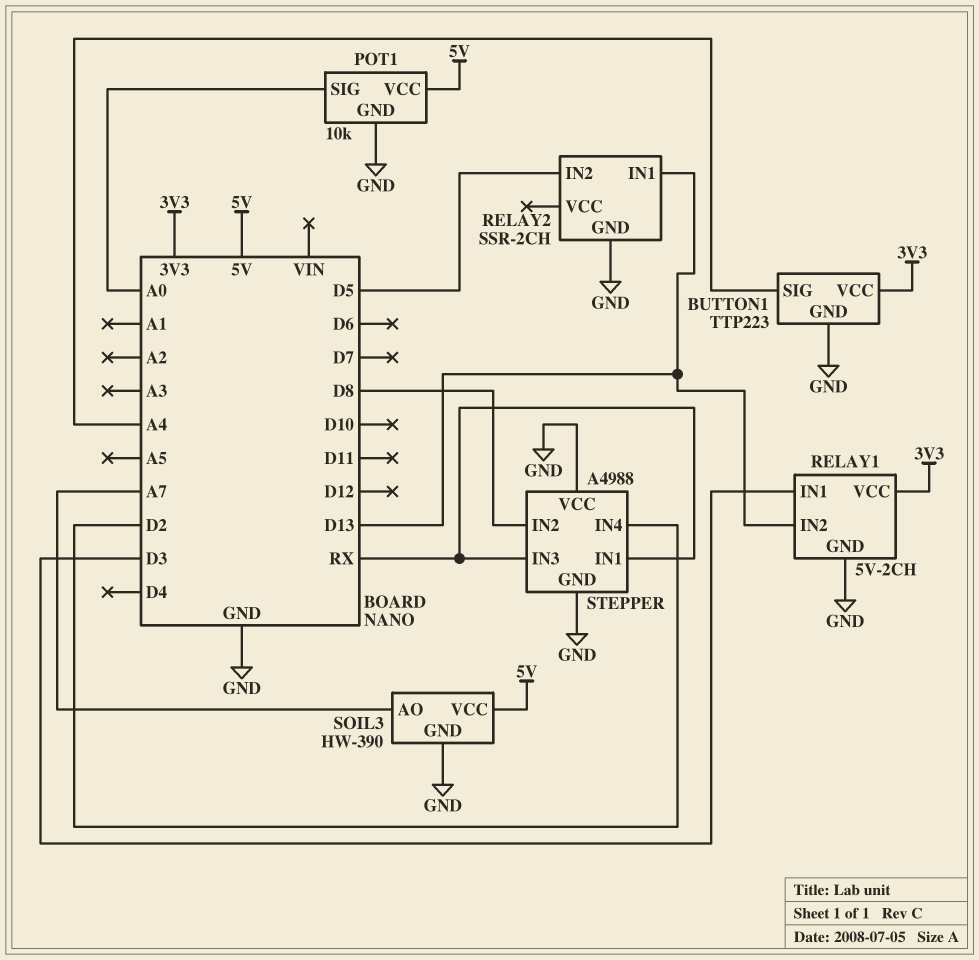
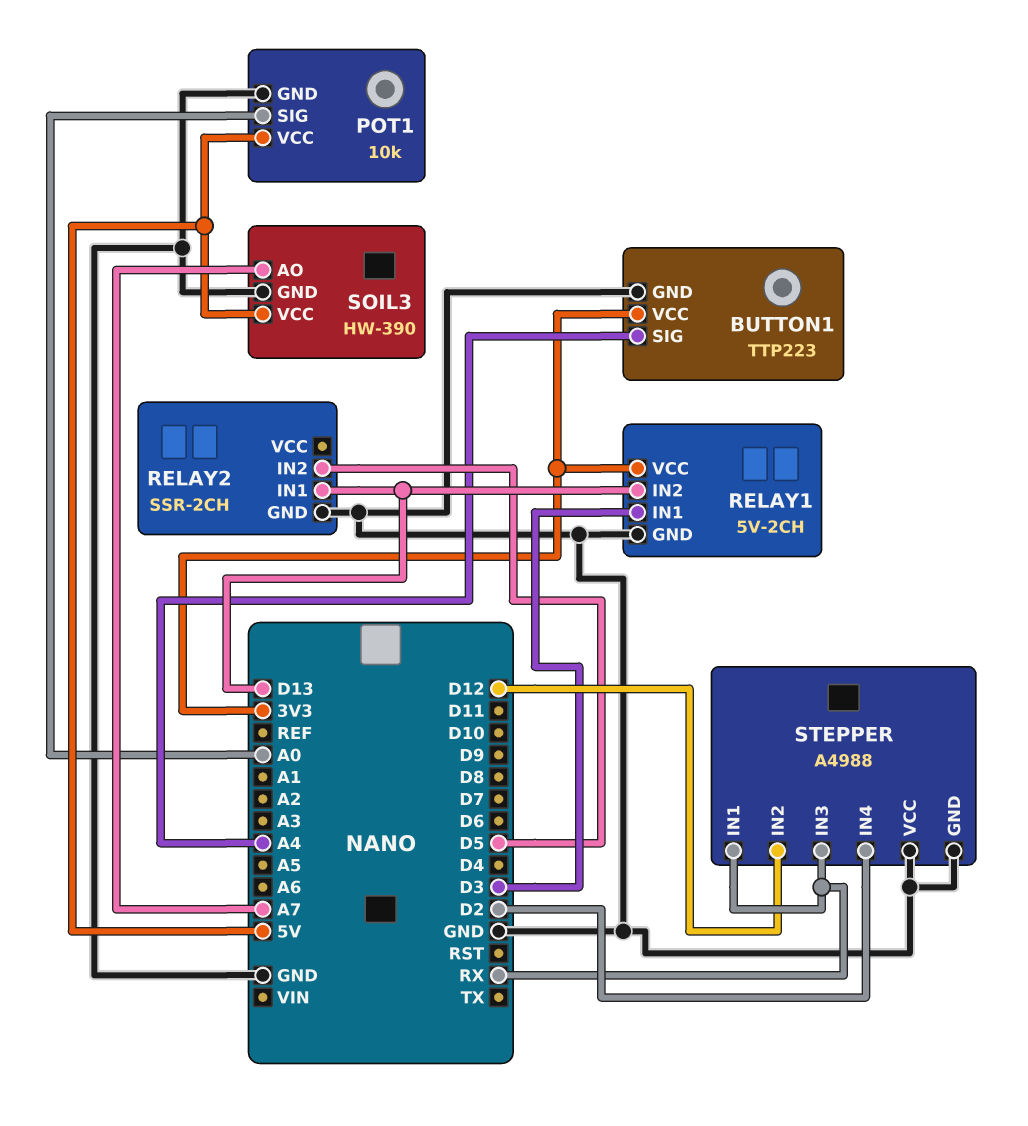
STEPPER pin IN2: D8 -> D12

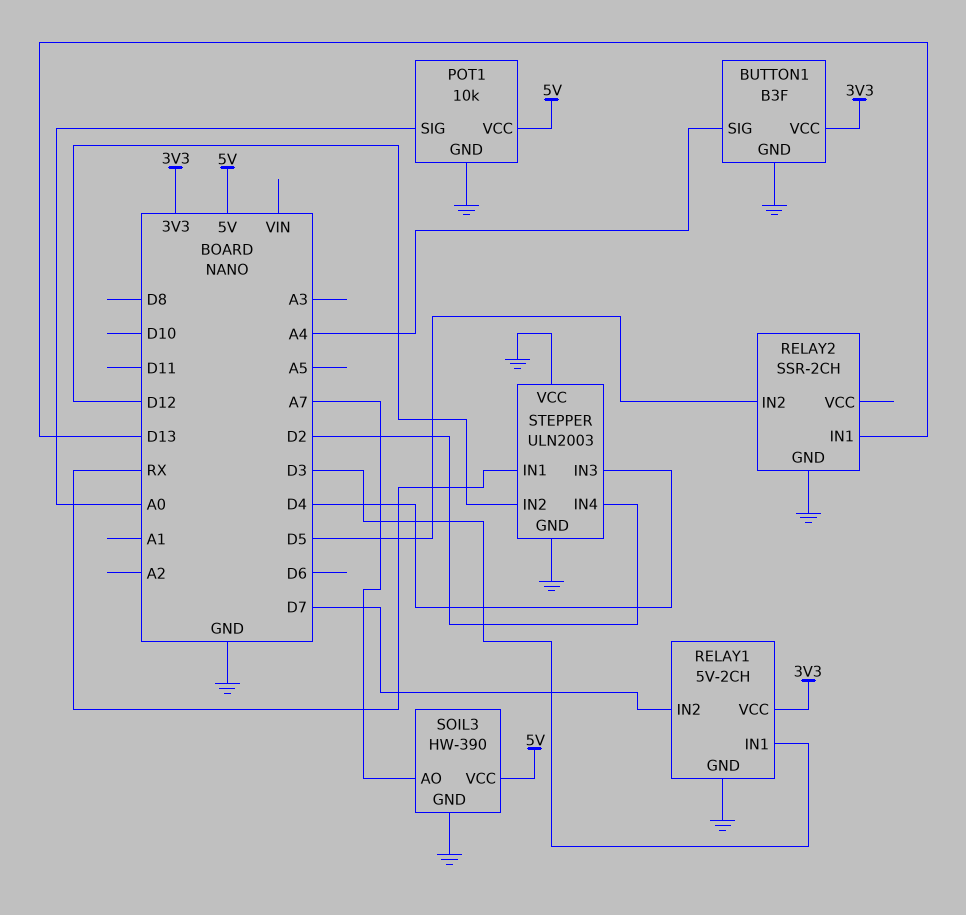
BUTTON1: TTP223 -> B3F
RELAY1 pin IN2: D13 -> D7
STEPPER: A4988 -> ULN2003
STEPPER pin IN3: RX -> D4

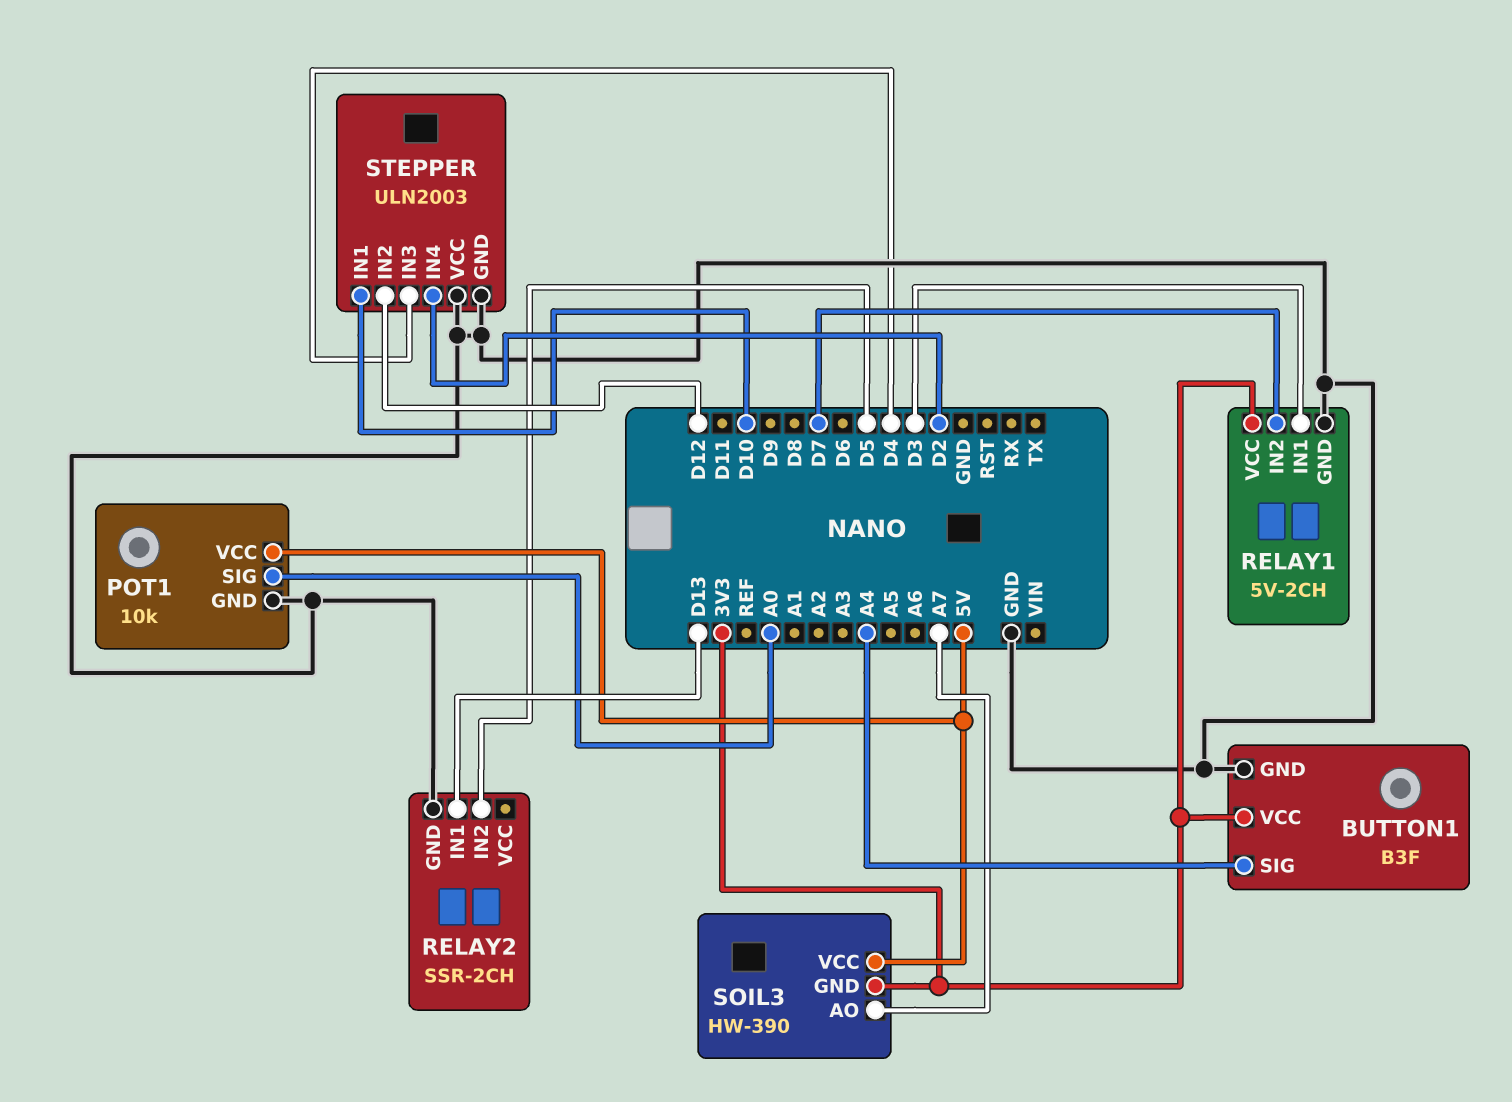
SOIL3 pin GND: GND -> 3V3
STEPPER pin IN1: RX -> D10

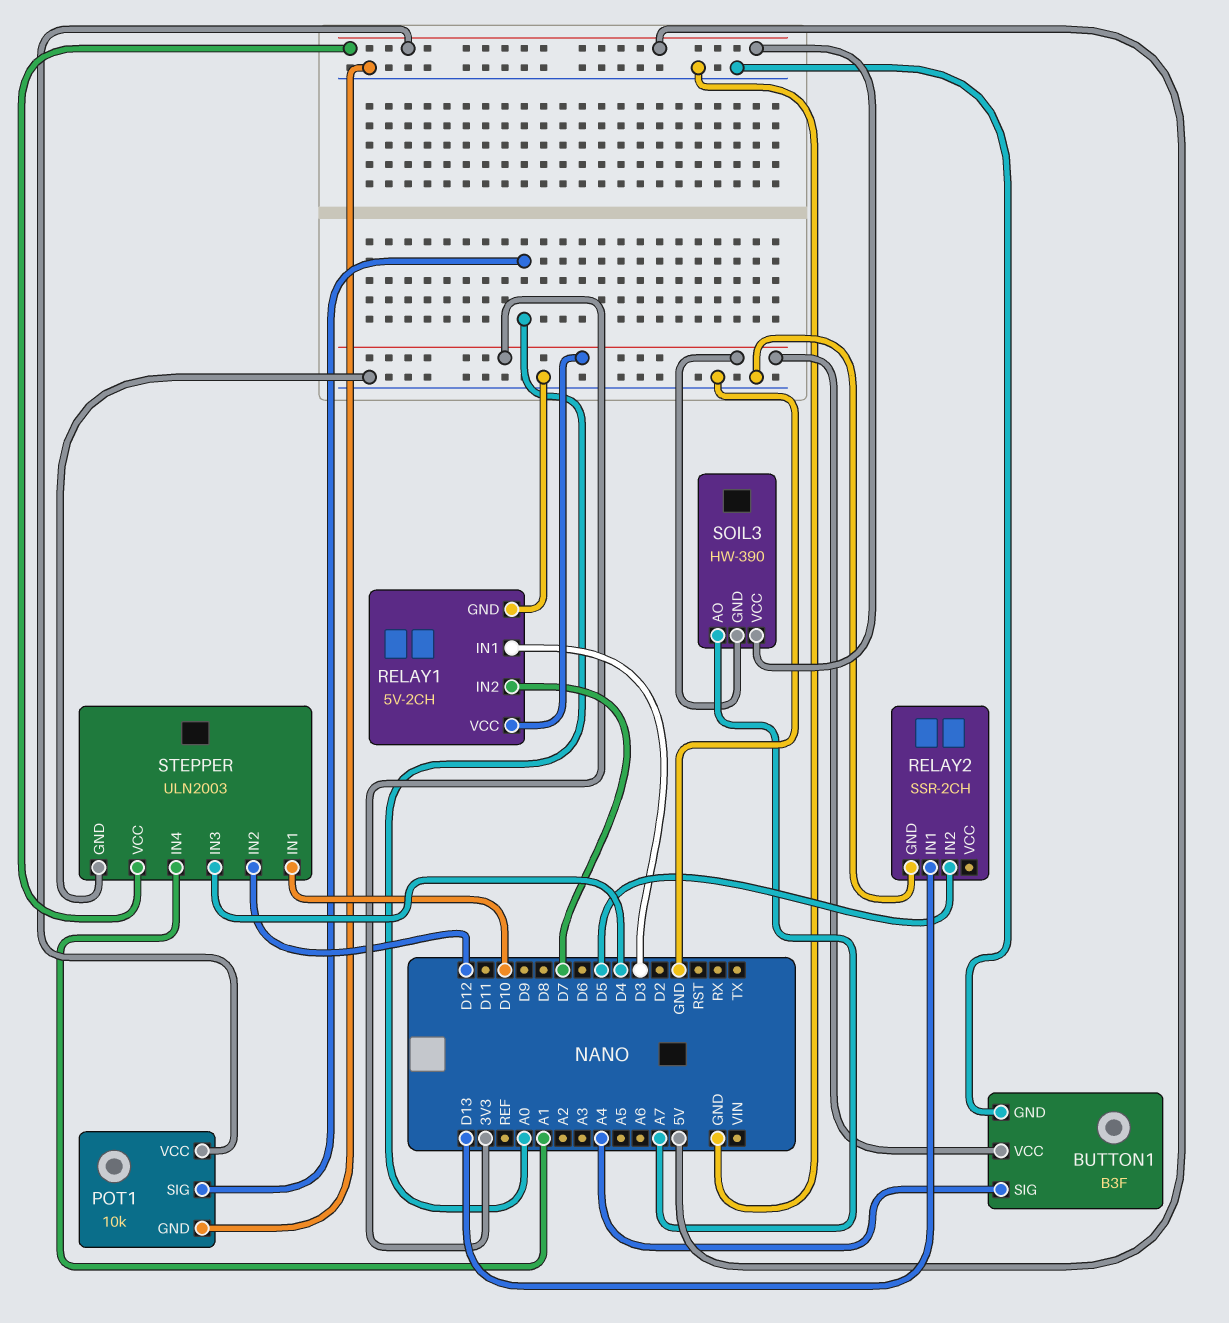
STEPPER pin IN4: D2 -> A1
STEPPER pin VCC: GND -> 5V

